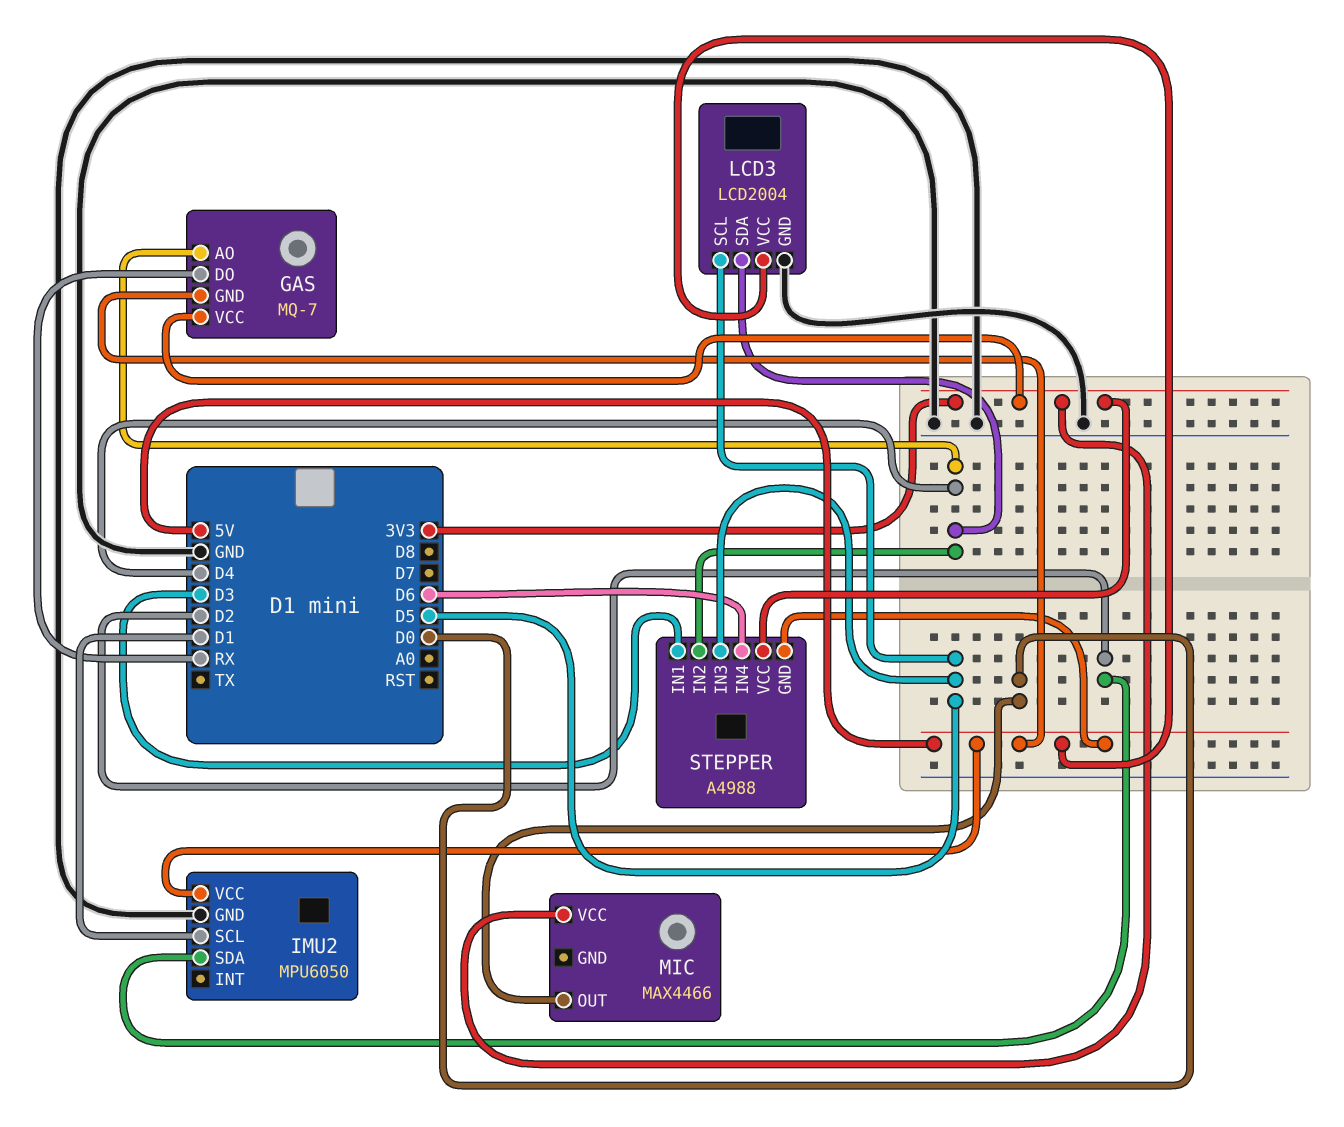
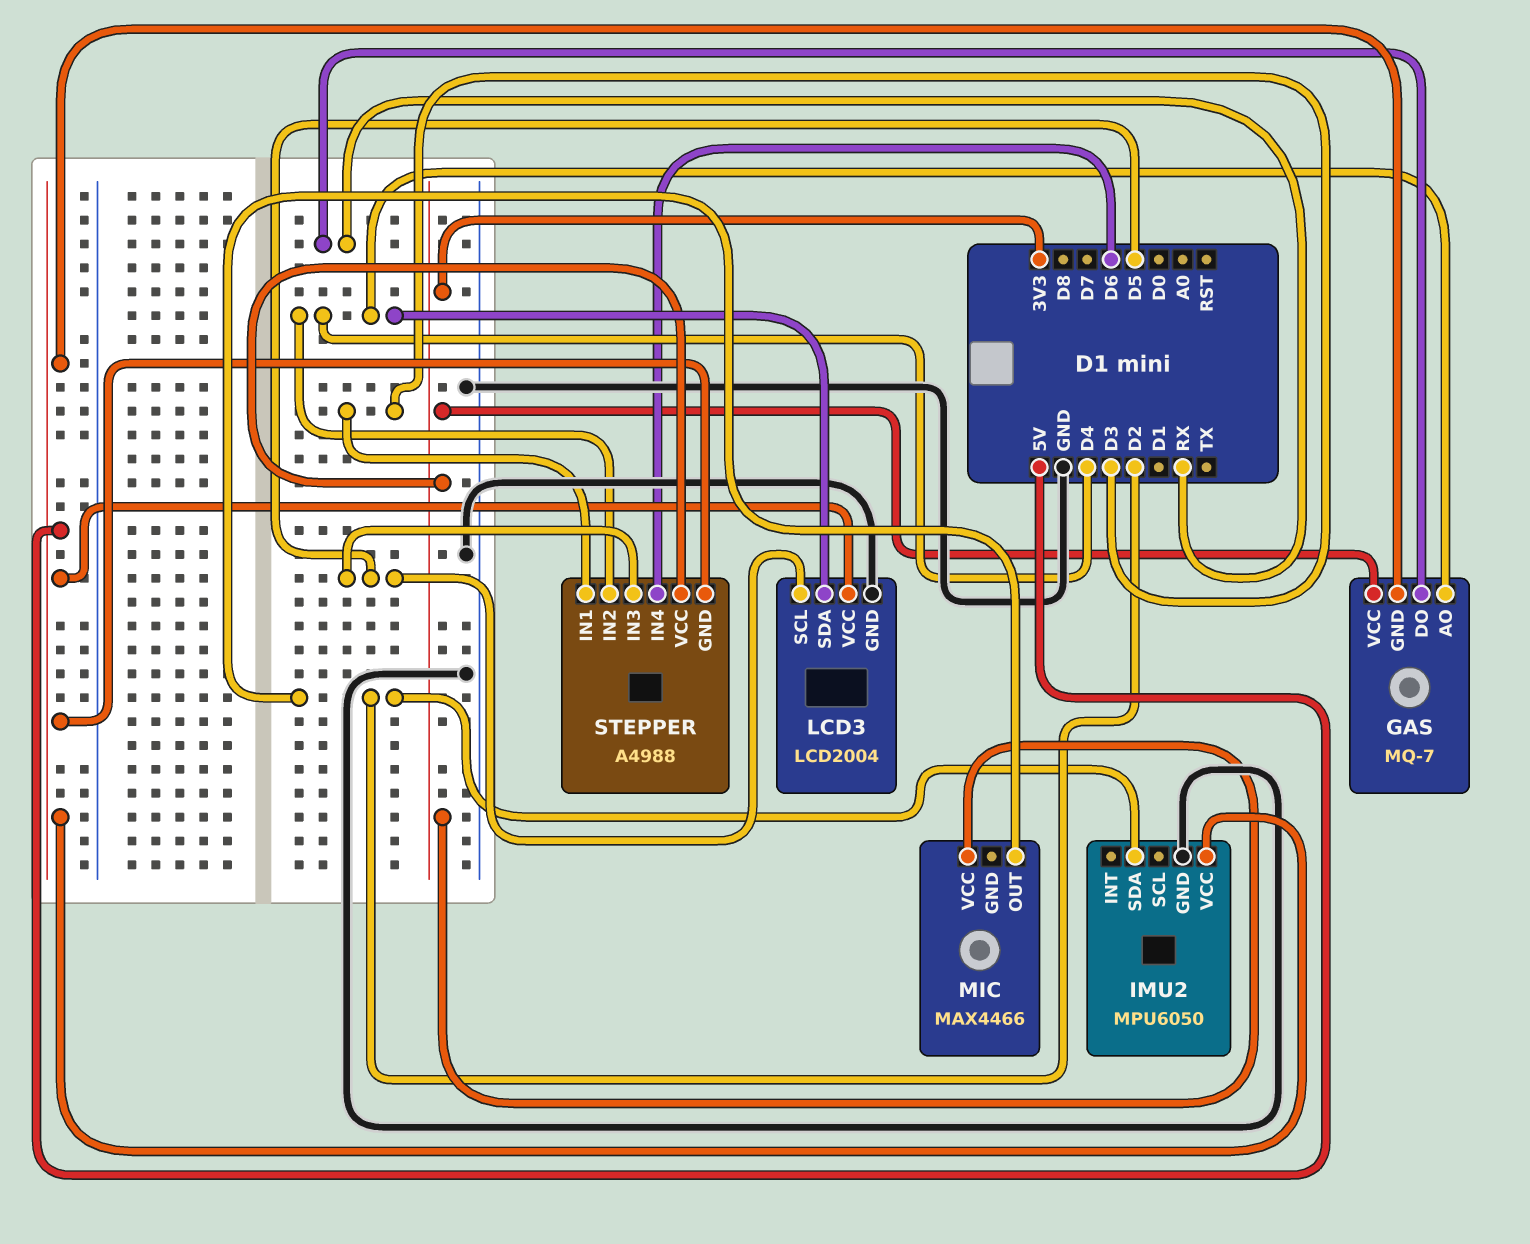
IMU2 pin SCL: D1 -> none
MIC pin OUT: D0 -> D2

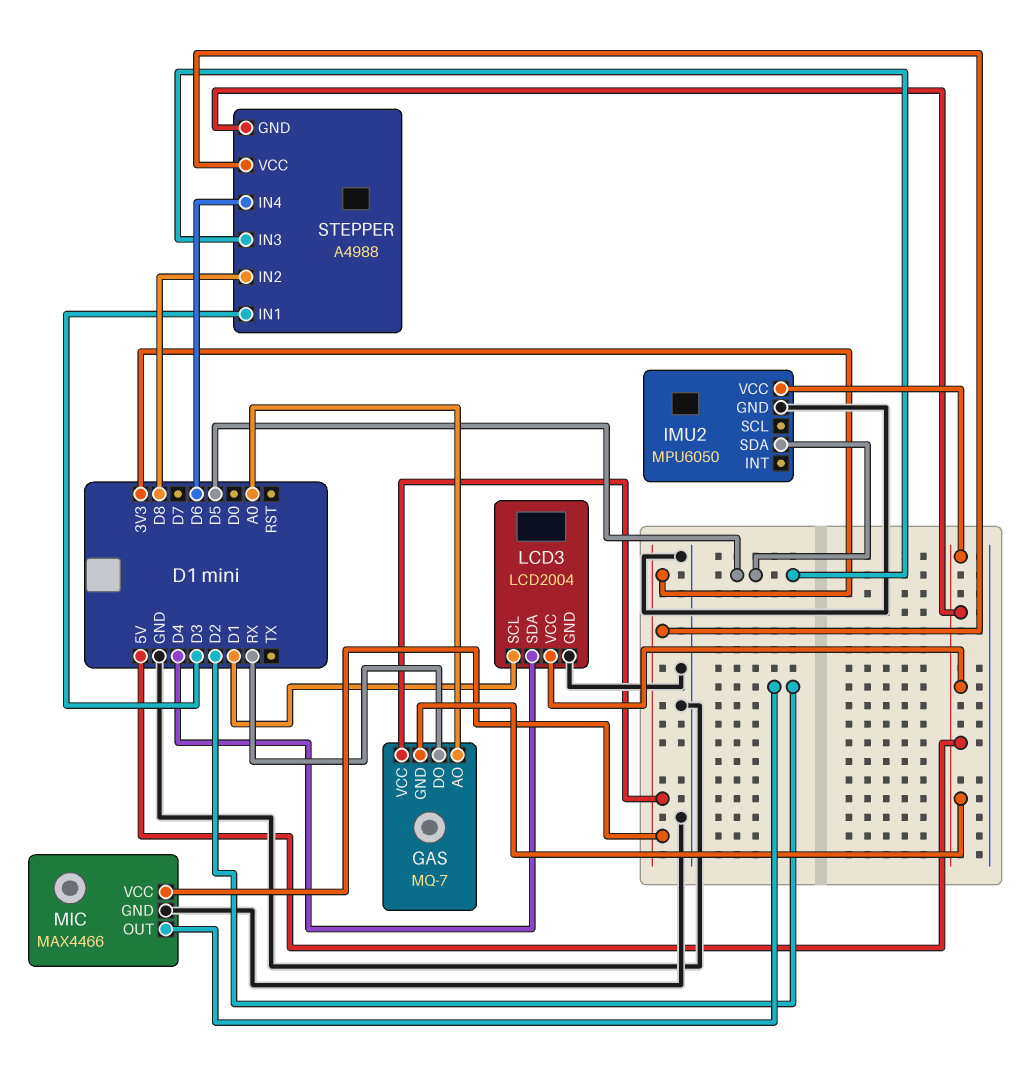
GAS pin AO: D4 -> A0
IMU2 pin SDA: D2 -> D5
LCD3 pin SCL: D5 -> D1
MIC pin GND: none -> GND
STEPPER pin IN2: D4 -> D8

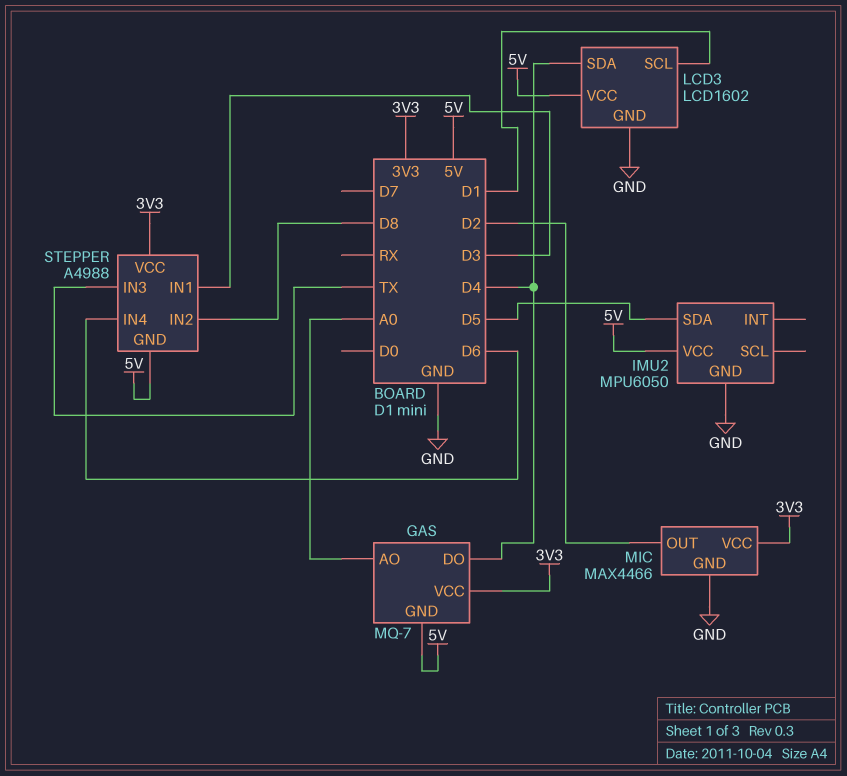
GAS pin DO: RX -> D4
LCD3: LCD2004 -> LCD1602
STEPPER pin IN3: D5 -> TX

